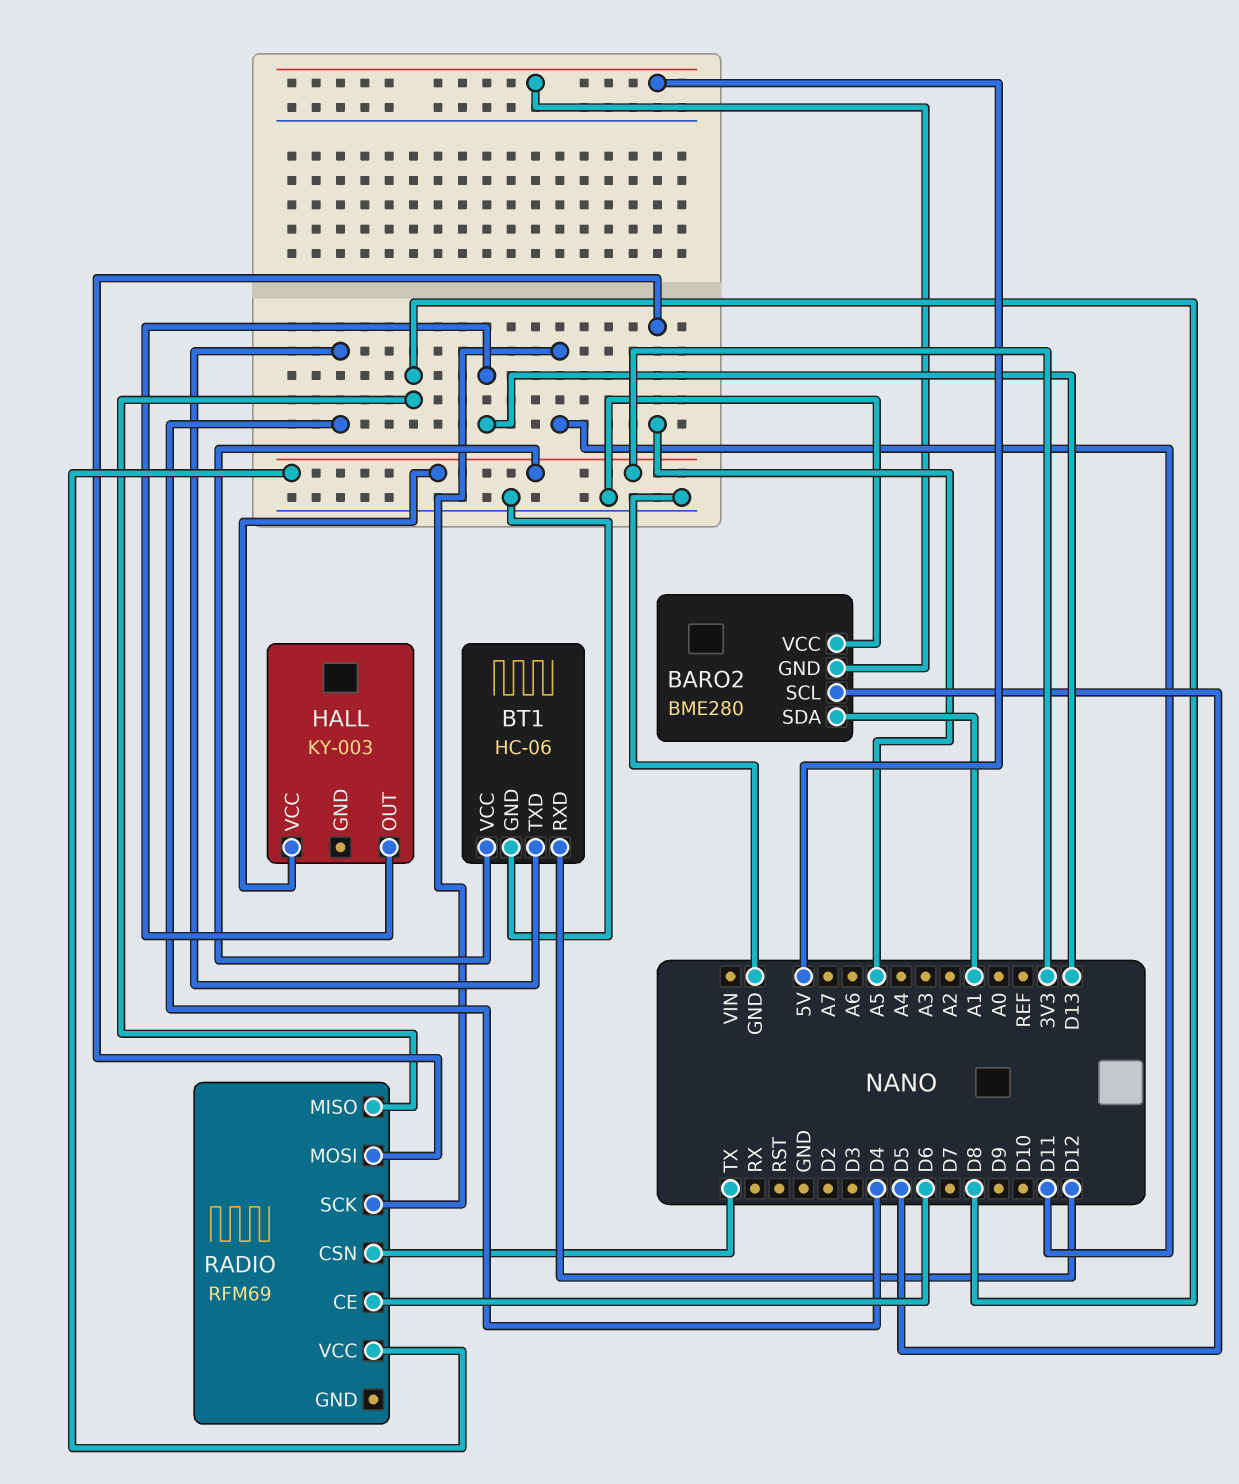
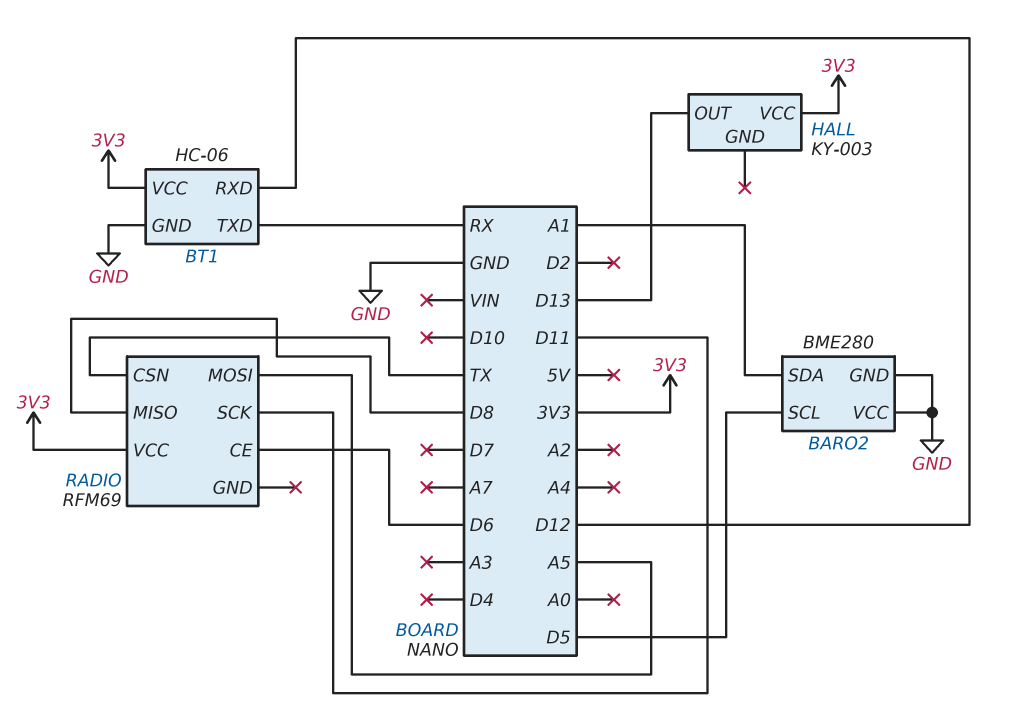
BARO2 pin GND: 5V -> GND
BT1 pin TXD: D4 -> RX

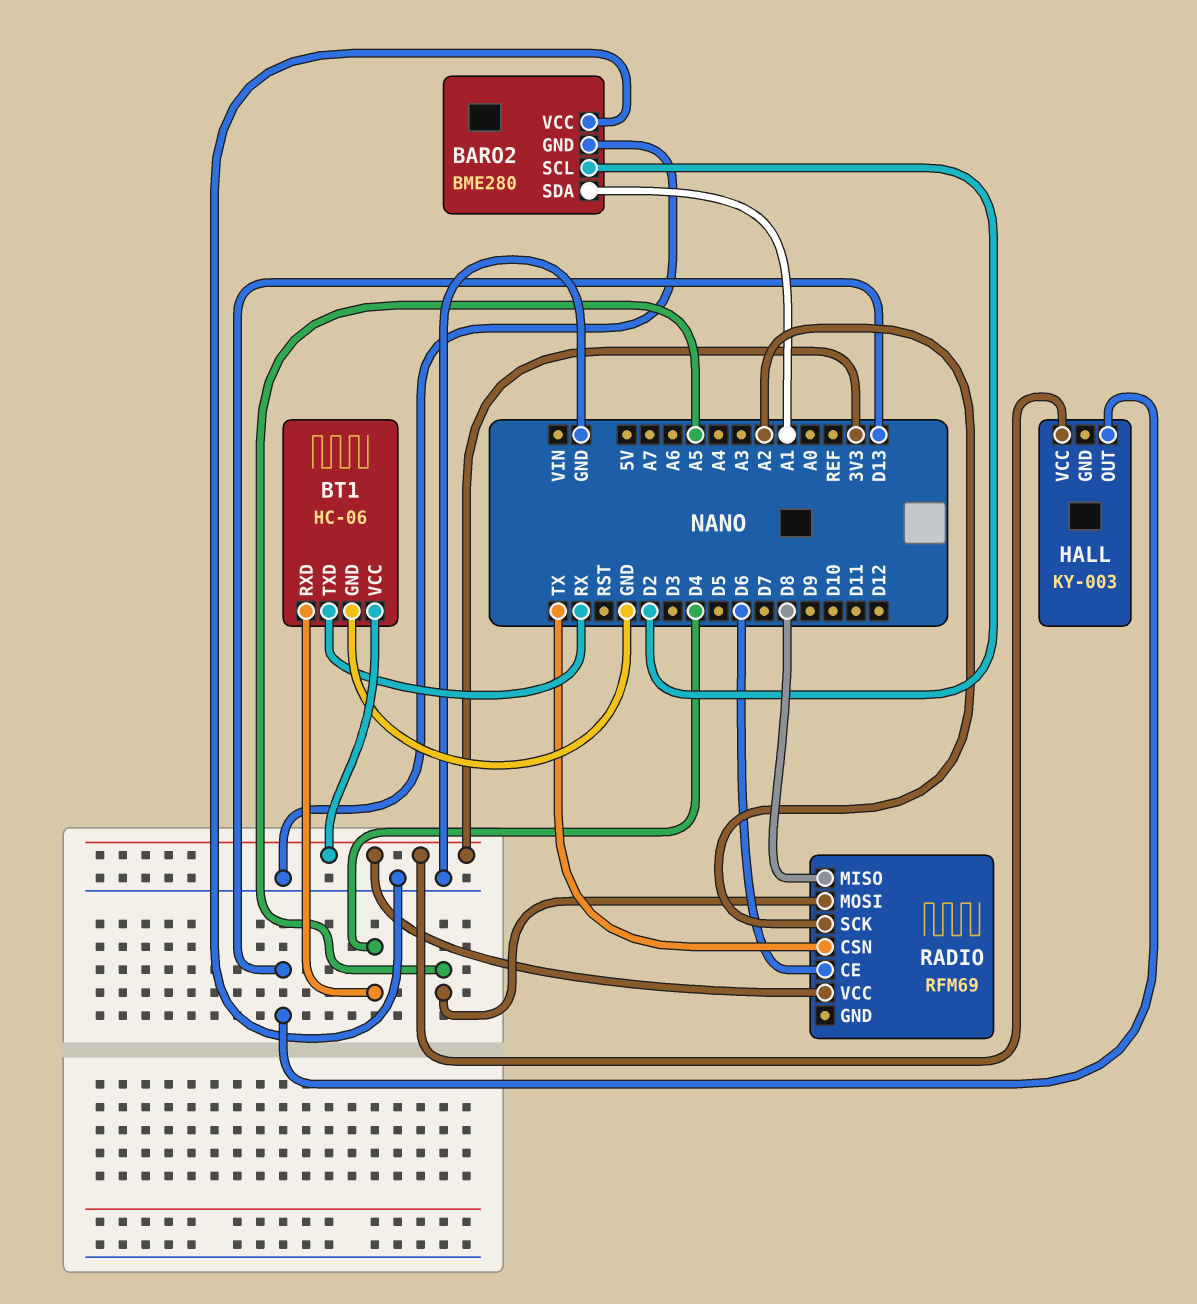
BARO2 pin SCL: D5 -> D2
BT1 pin RXD: D12 -> D4
RADIO pin SCK: D11 -> A2

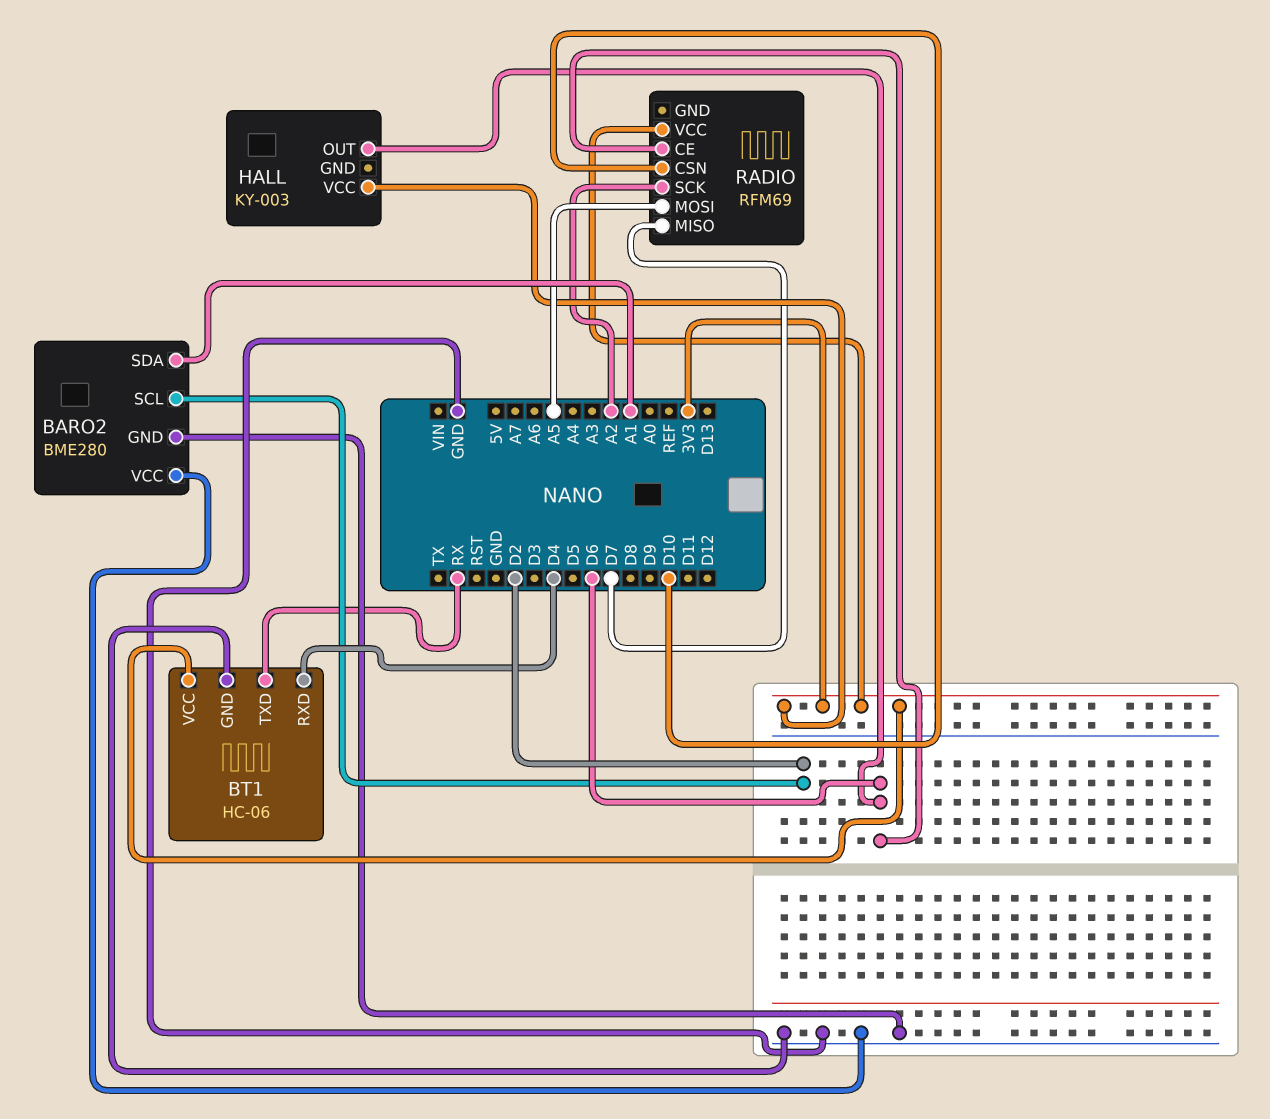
HALL pin OUT: D13 -> D6
RADIO pin CSN: TX -> D10
RADIO pin MISO: D8 -> D7

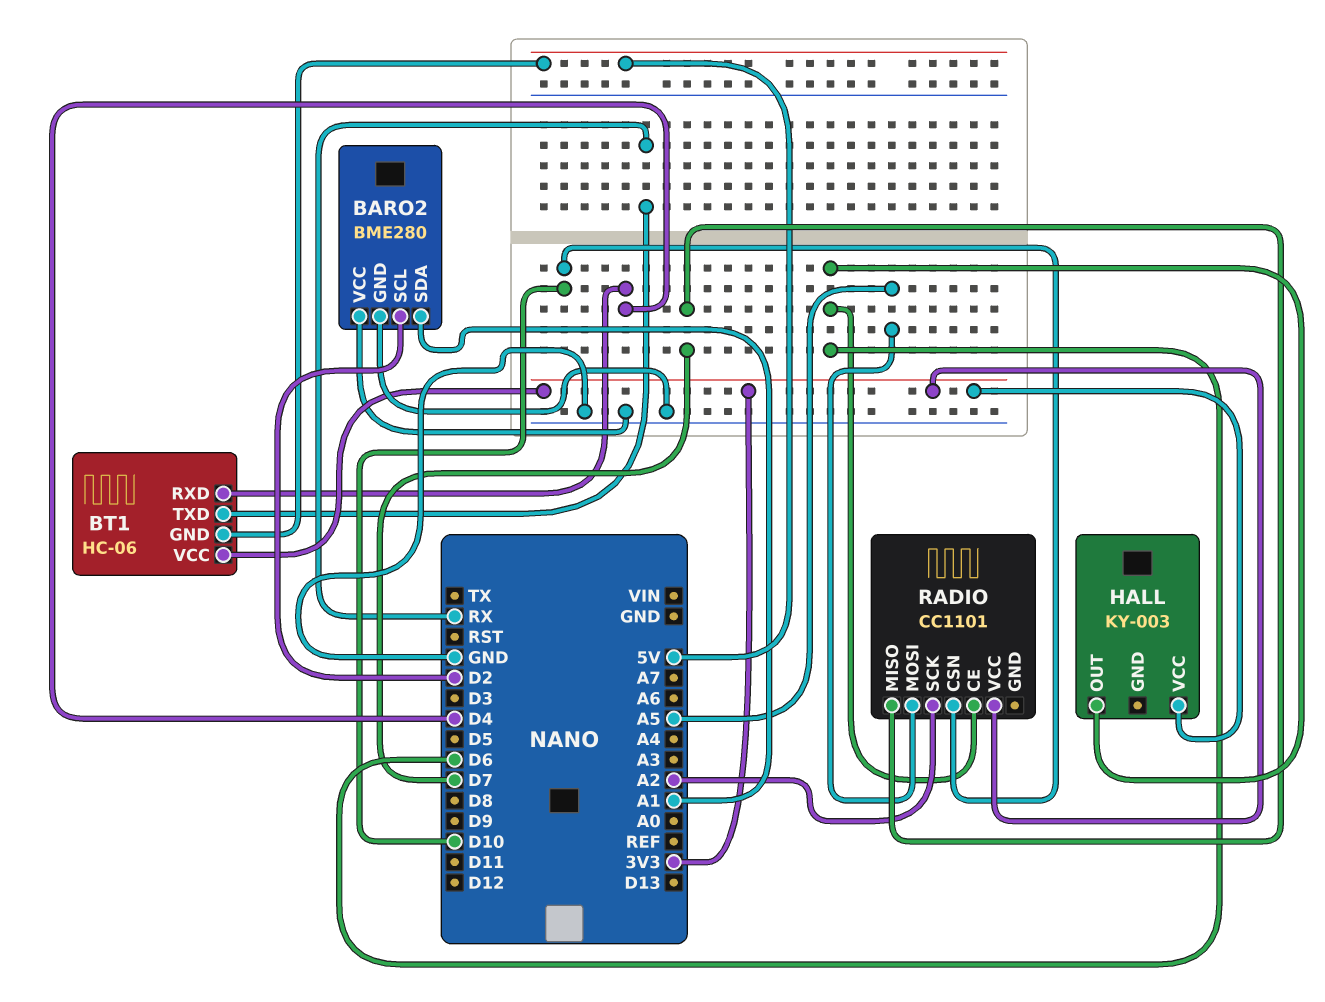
BT1 pin GND: GND -> 5V
RADIO: RFM69 -> CC1101

